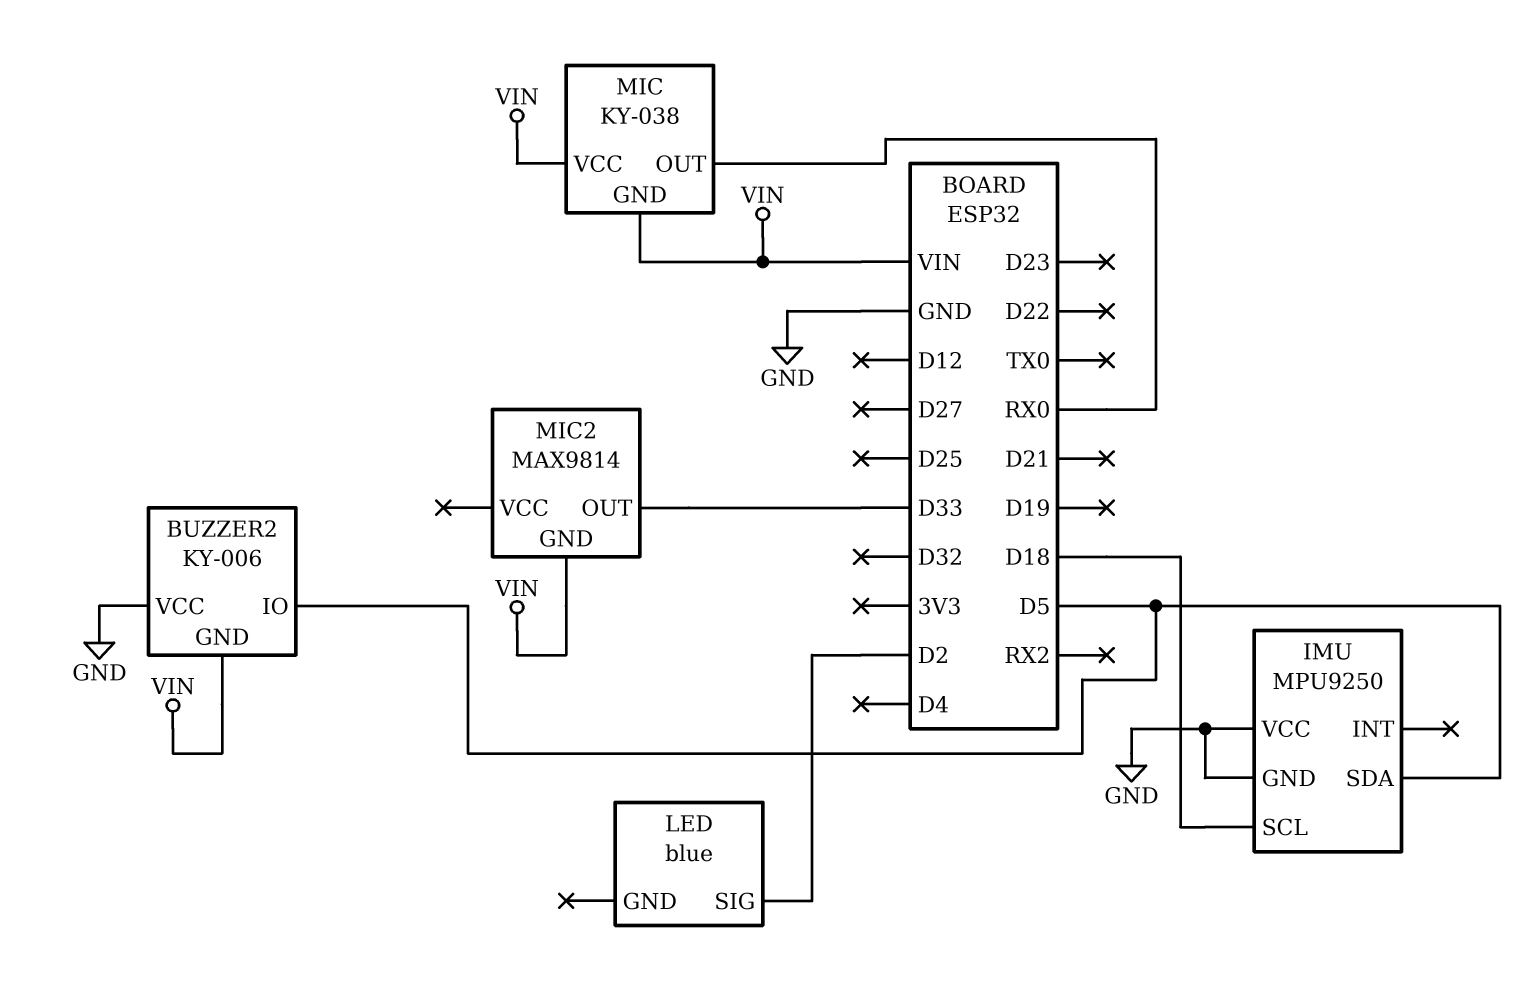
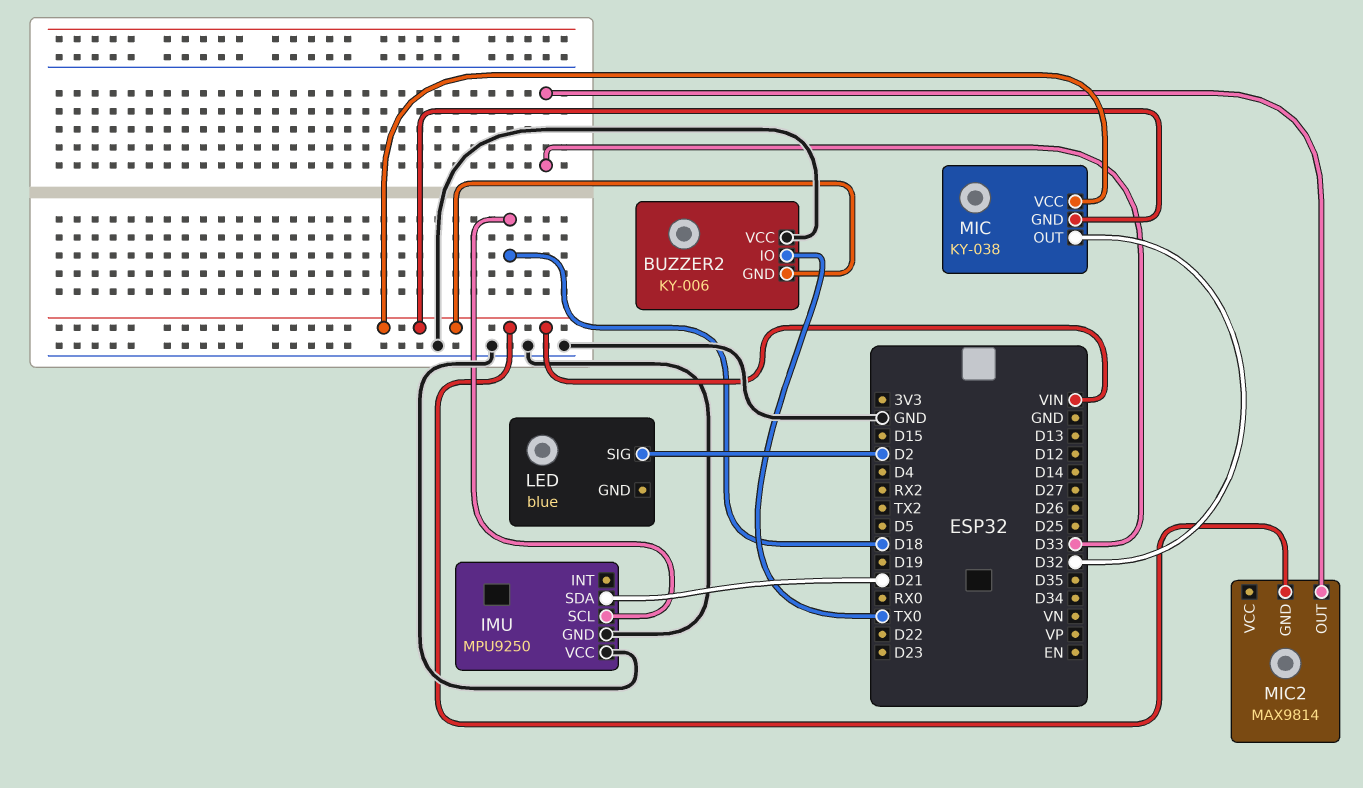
BUZZER2 pin IO: D5 -> TX0
IMU pin SDA: D5 -> D21
MIC pin OUT: RX0 -> D32

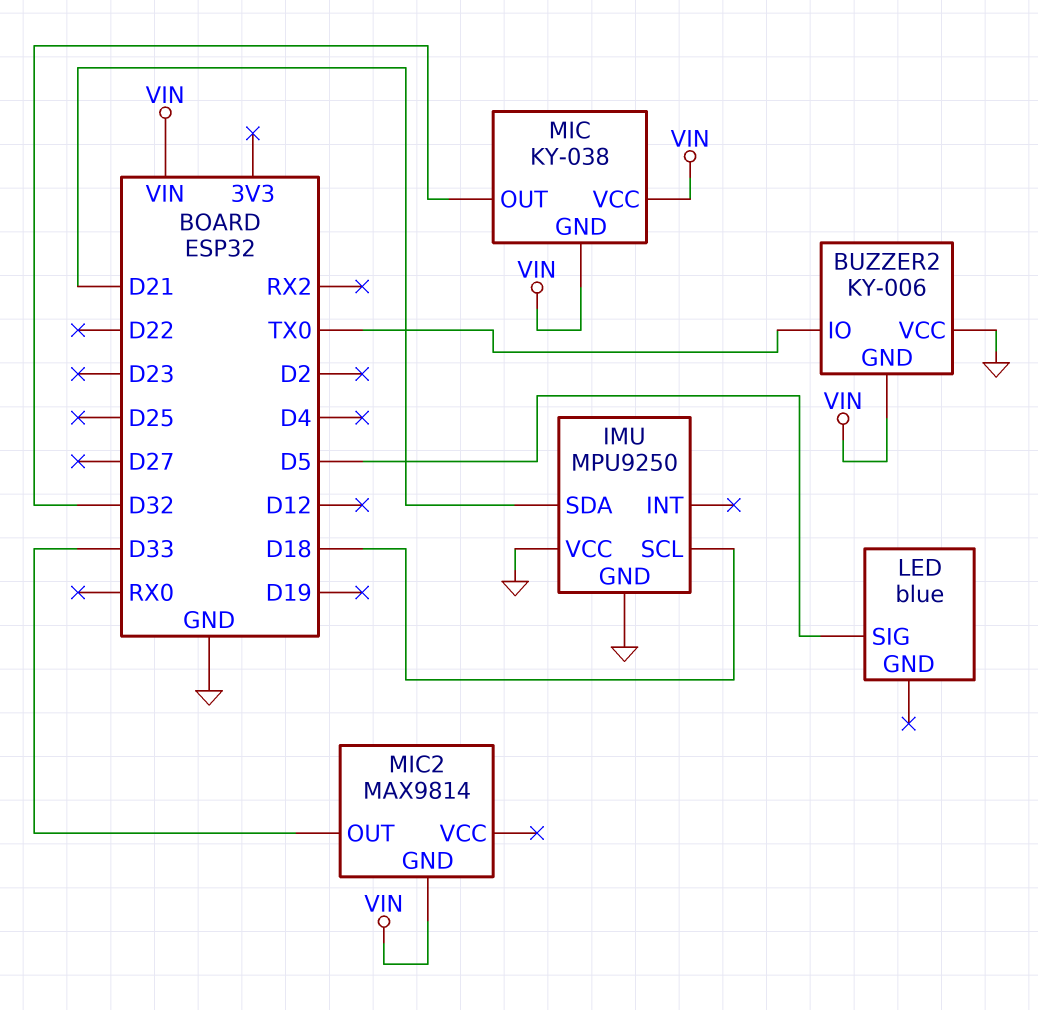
LED pin SIG: D2 -> D5

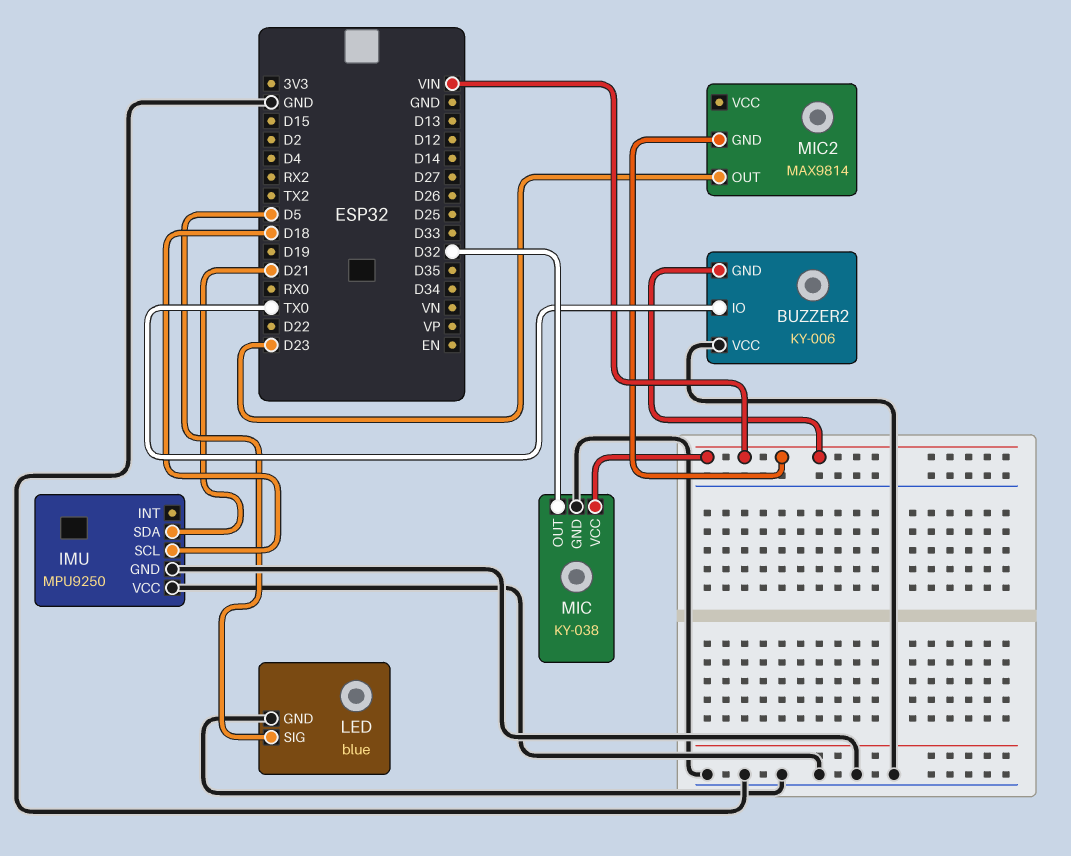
LED pin GND: none -> GND
MIC pin GND: VIN -> GND
MIC2 pin OUT: D33 -> D23

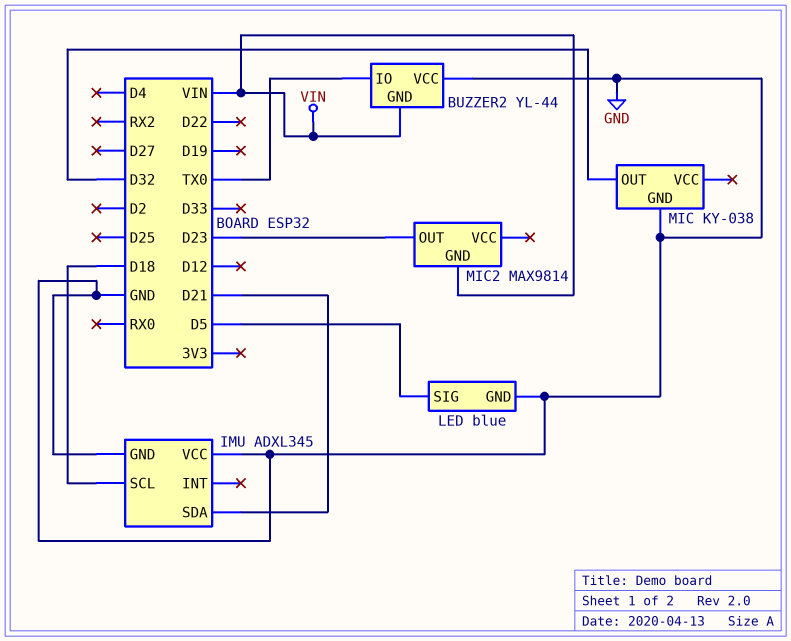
BUZZER2: KY-006 -> YL-44
IMU: MPU9250 -> ADXL345
MIC pin VCC: VIN -> none

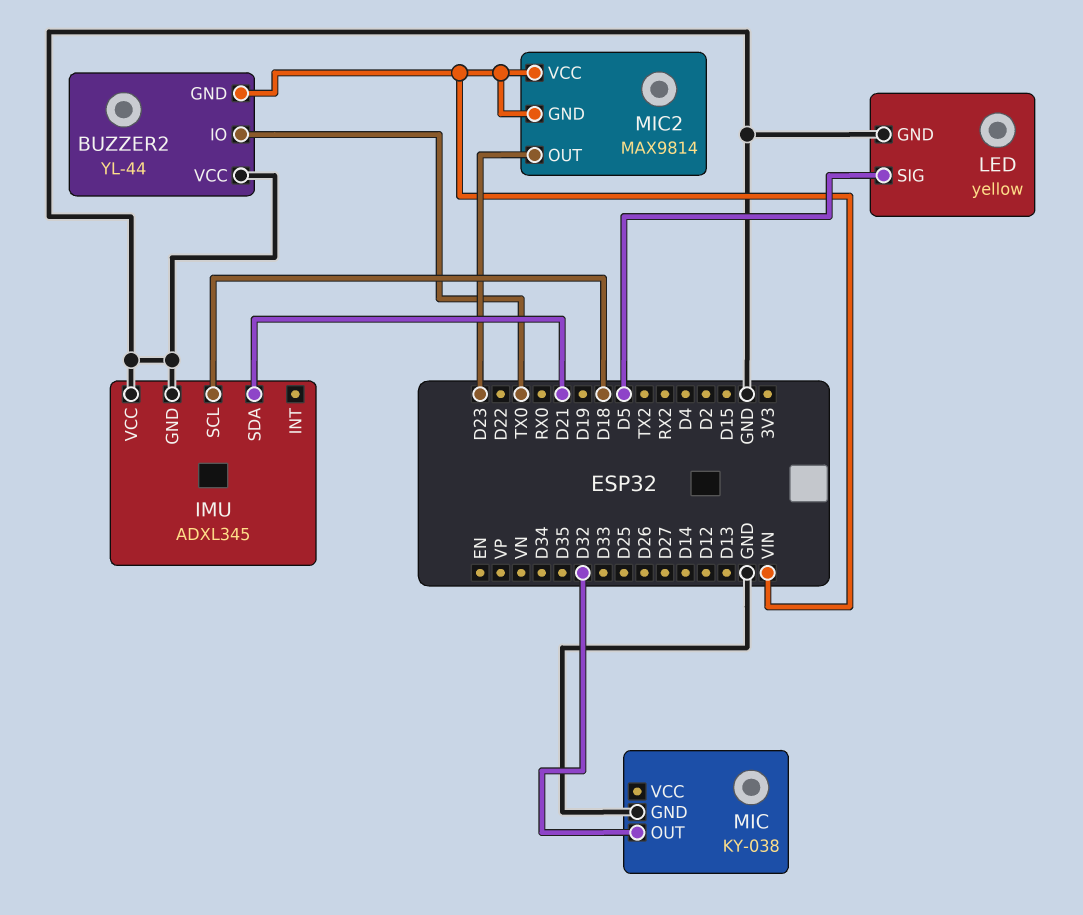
LED: blue -> yellow
MIC2 pin VCC: none -> VIN

